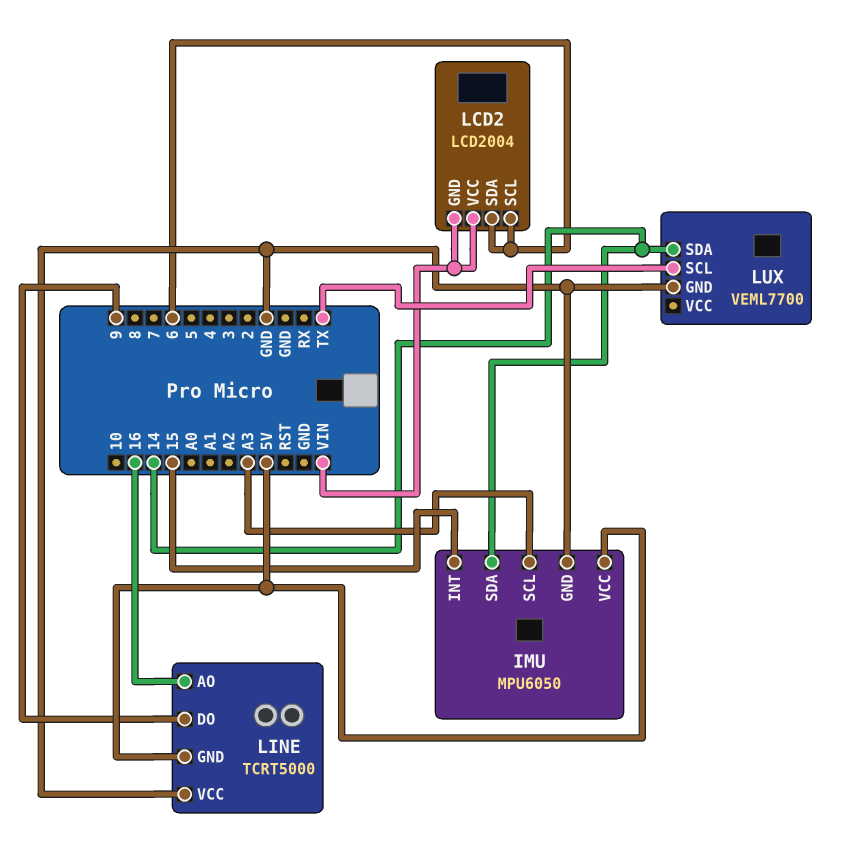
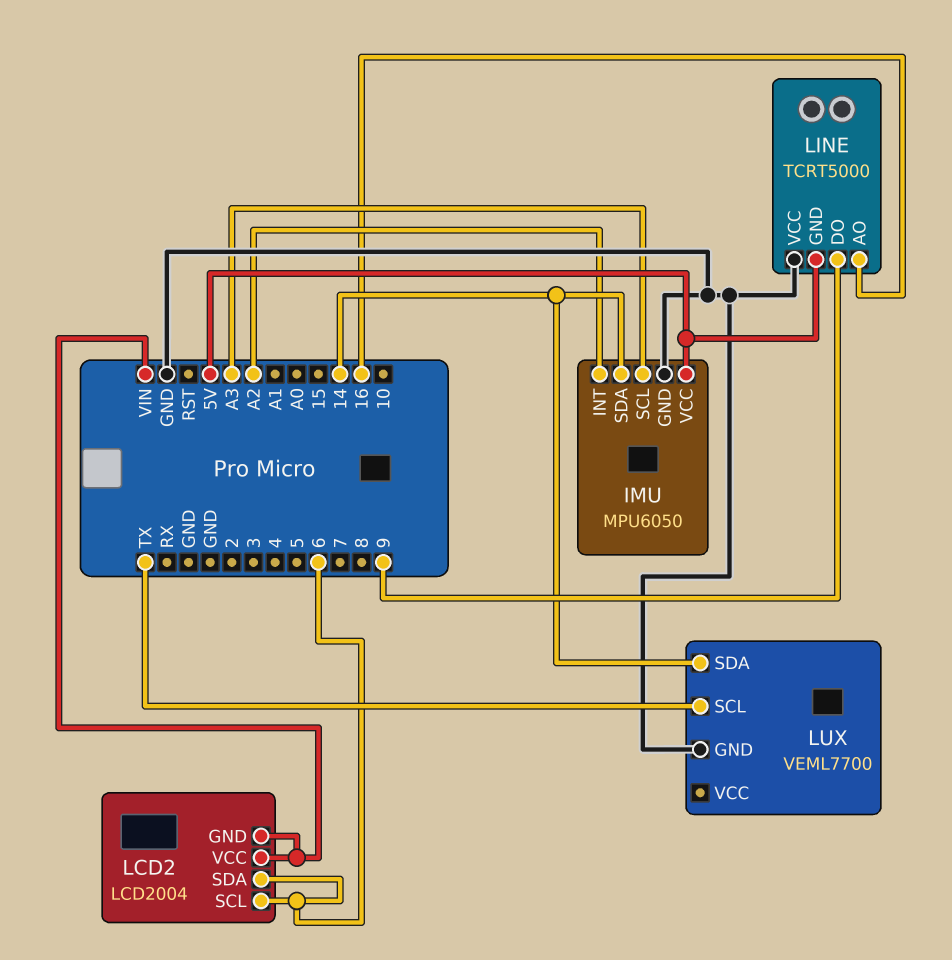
IMU pin INT: 15 -> A2

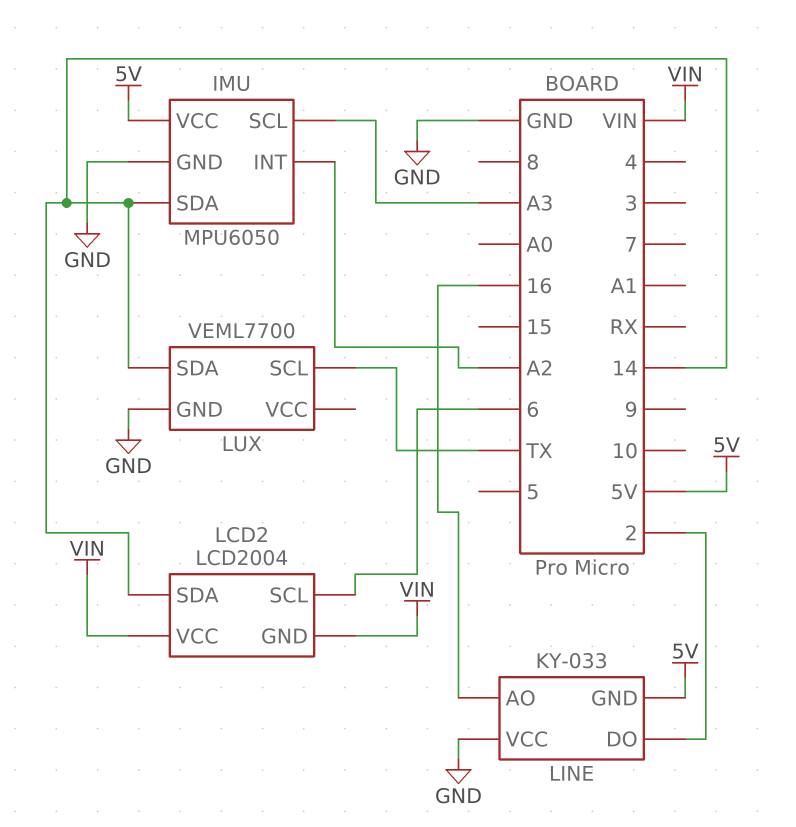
LCD2 pin SDA: 6 -> 14
LINE: TCRT5000 -> KY-033
LINE pin DO: 9 -> 2

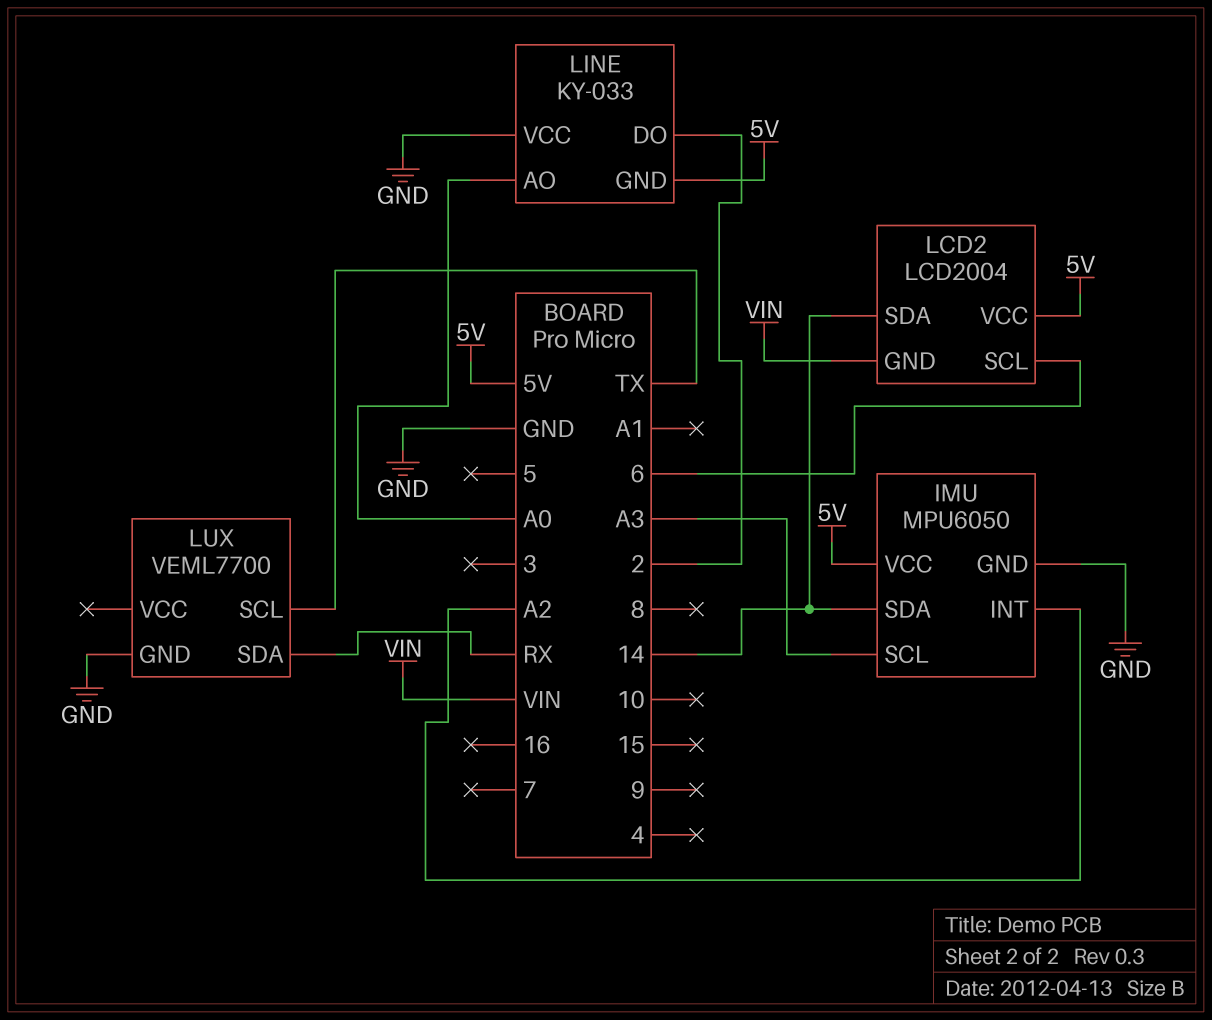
LCD2 pin VCC: VIN -> 5V
LINE pin AO: 16 -> A0
LUX pin SDA: 14 -> RX

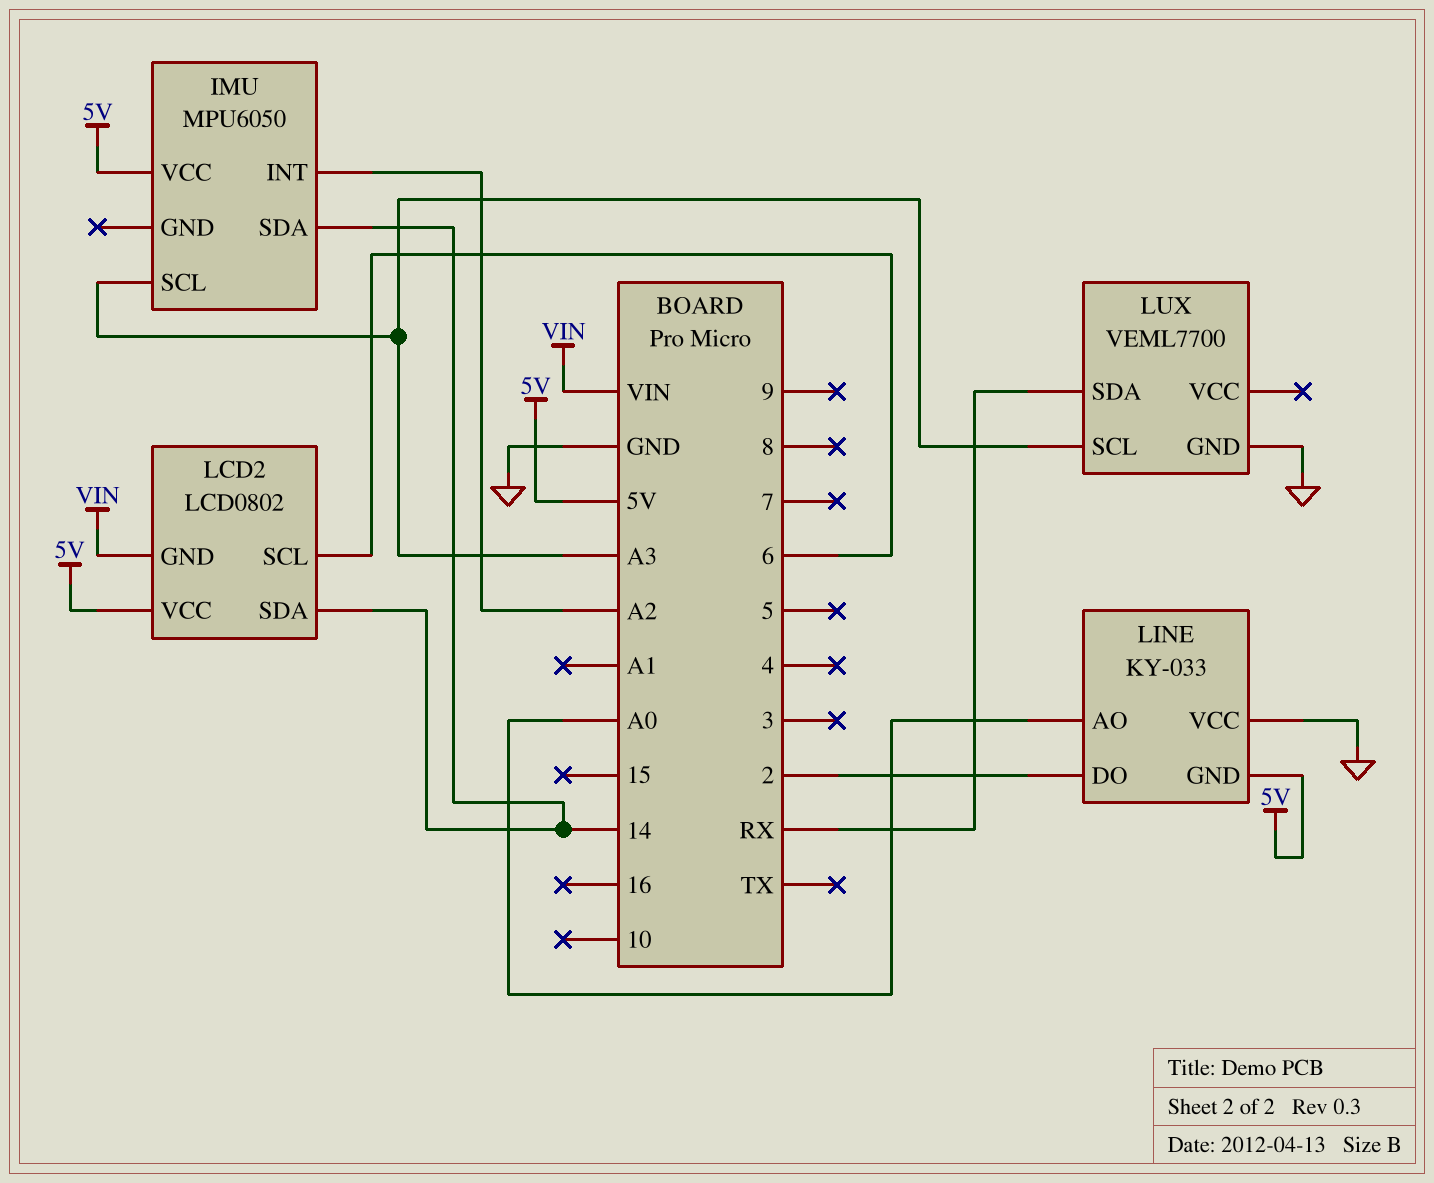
IMU pin GND: GND -> none
LCD2: LCD2004 -> LCD0802
LUX pin SCL: TX -> A3

